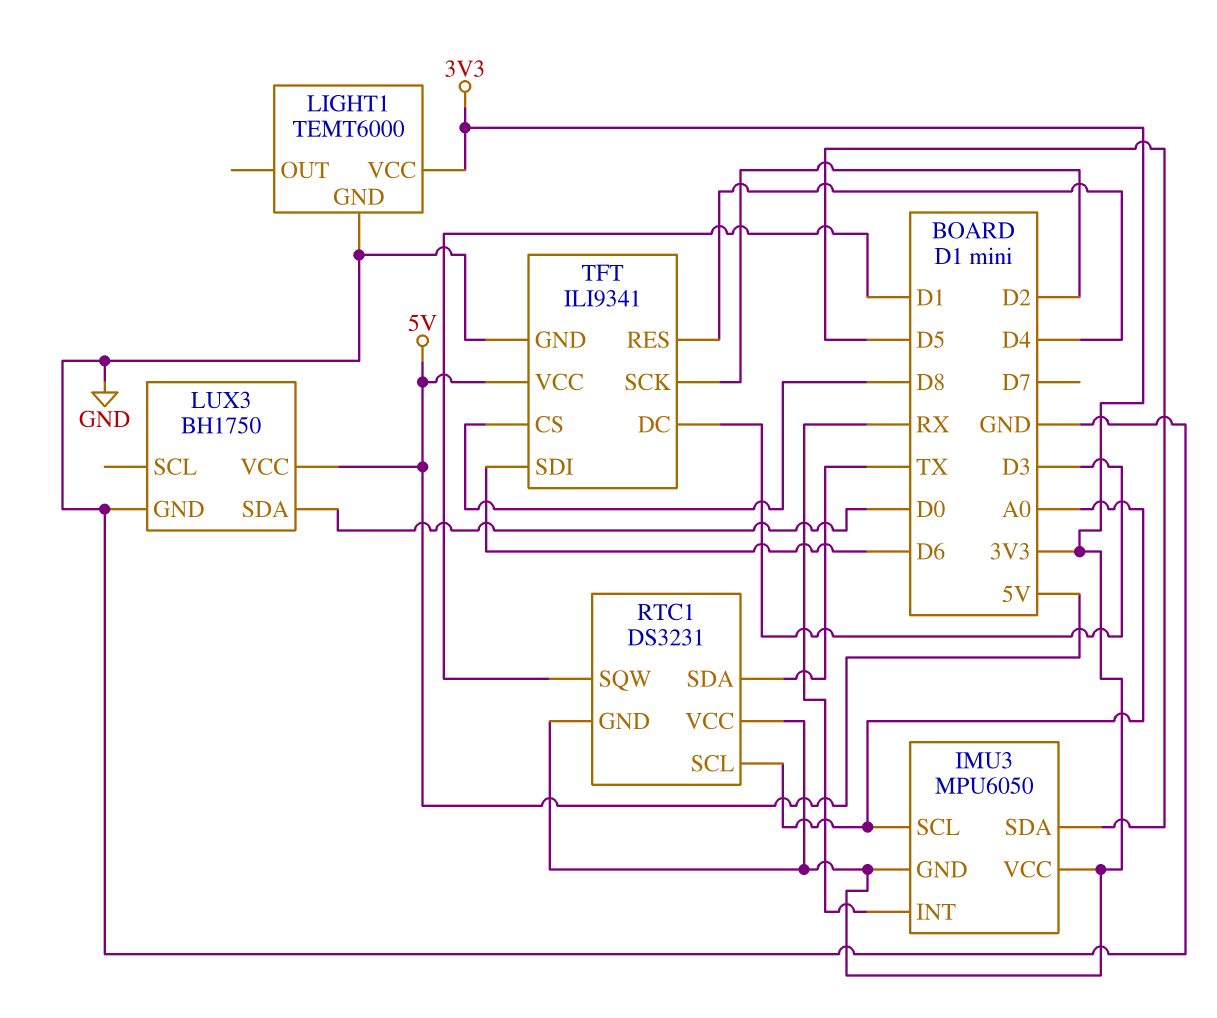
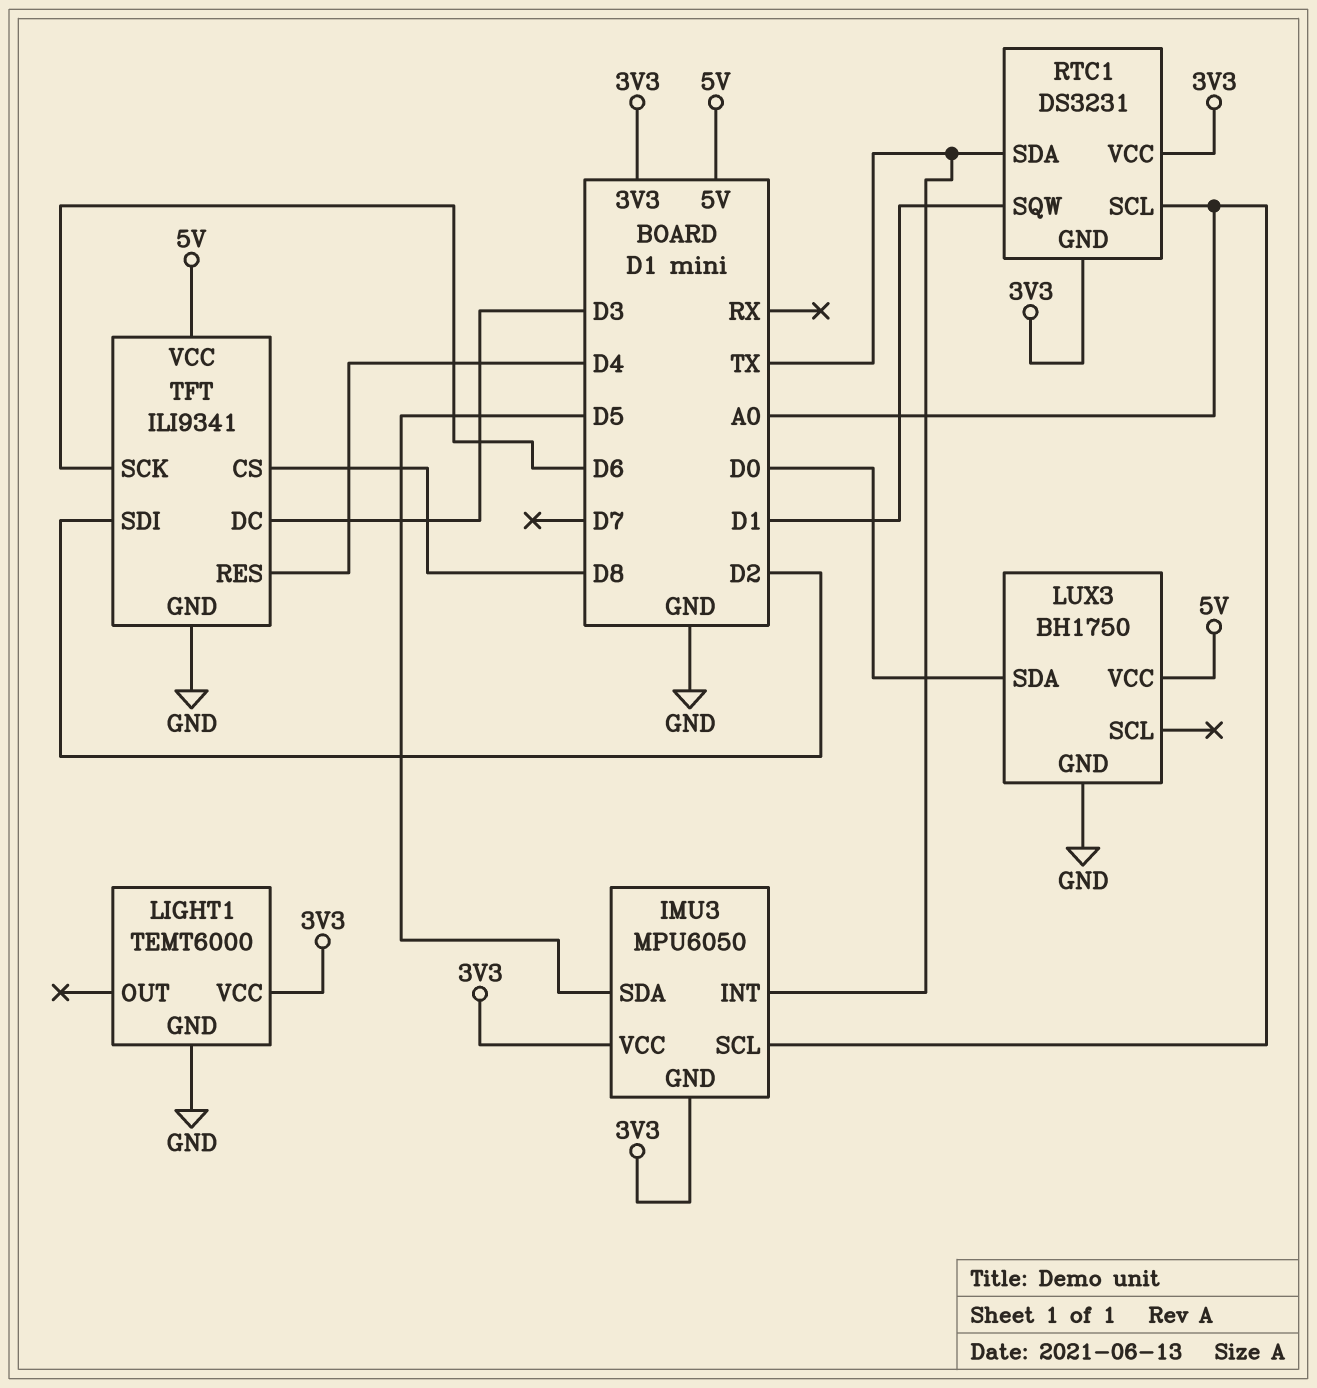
IMU3 pin INT: RX -> TX
TFT pin SCK: D2 -> D6
TFT pin SDI: D6 -> D2

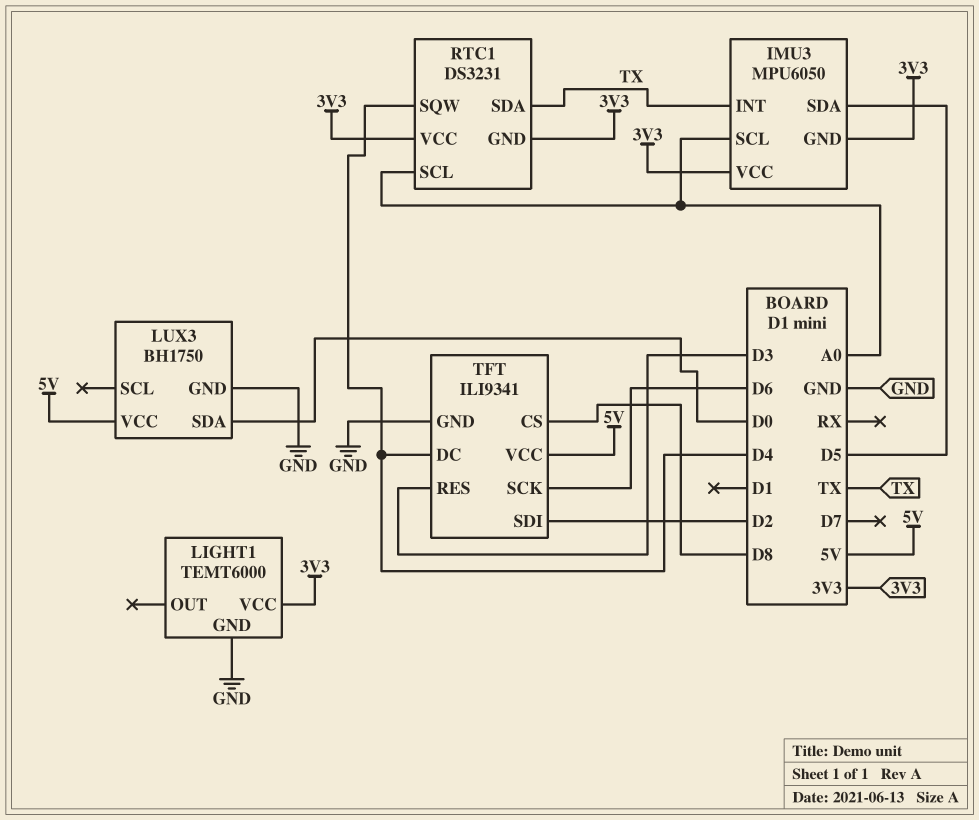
RTC1 pin SQW: D1 -> D4
TFT pin DC: D3 -> D4
TFT pin RES: D4 -> D3

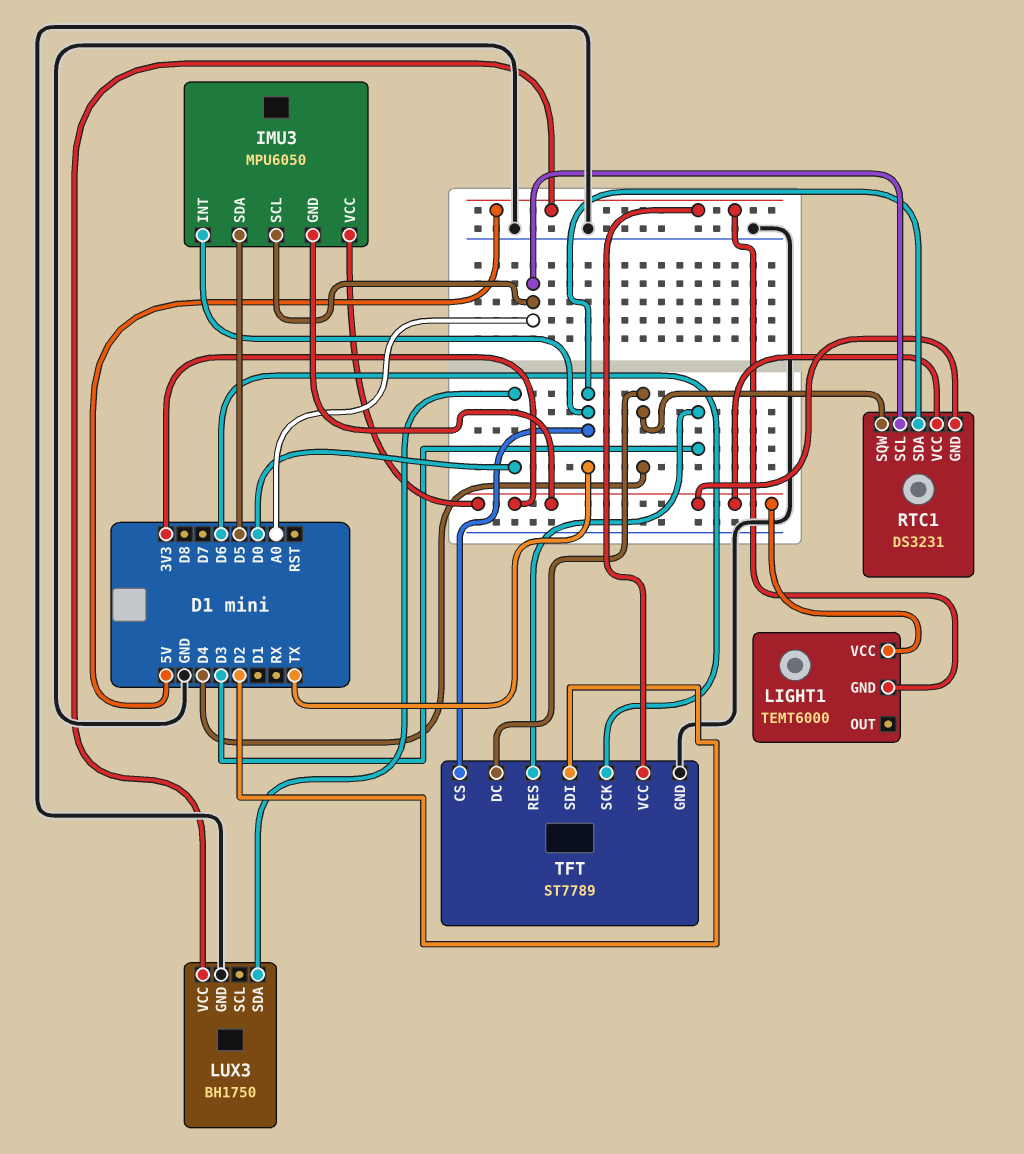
LIGHT1 pin GND: GND -> 5V
TFT: ILI9341 -> ST7789
TFT pin CS: D8 -> TX

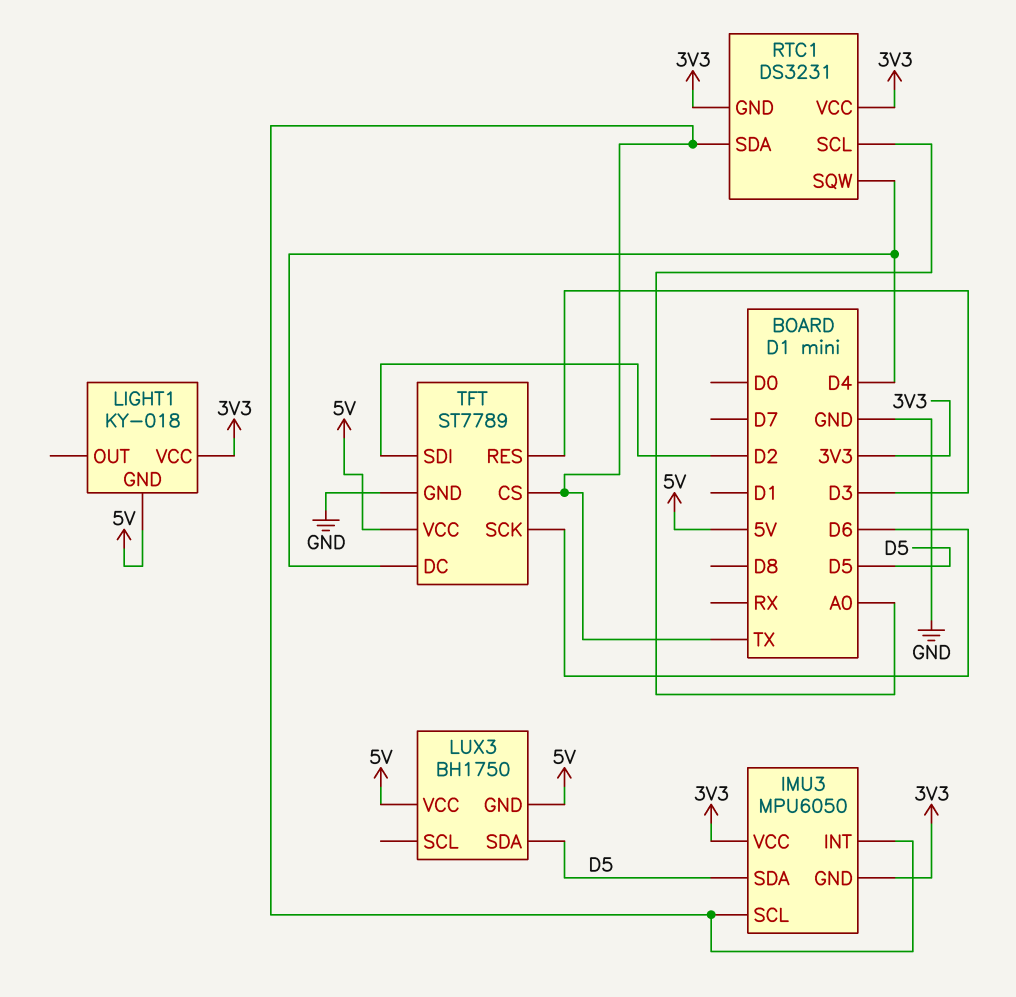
IMU3 pin SCL: A0 -> TX
LIGHT1: TEMT6000 -> KY-018
LUX3 pin GND: GND -> 5V
LUX3 pin SDA: D0 -> D5

